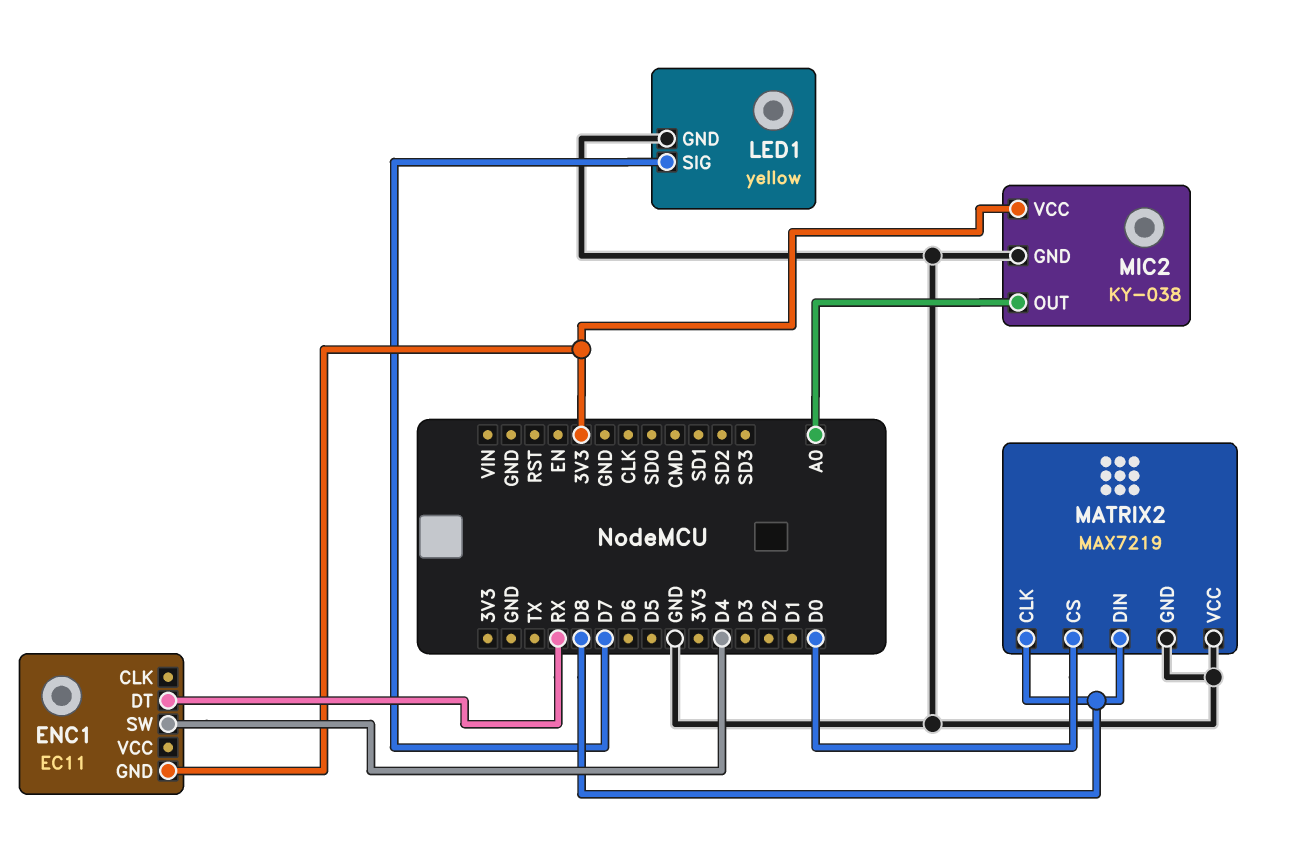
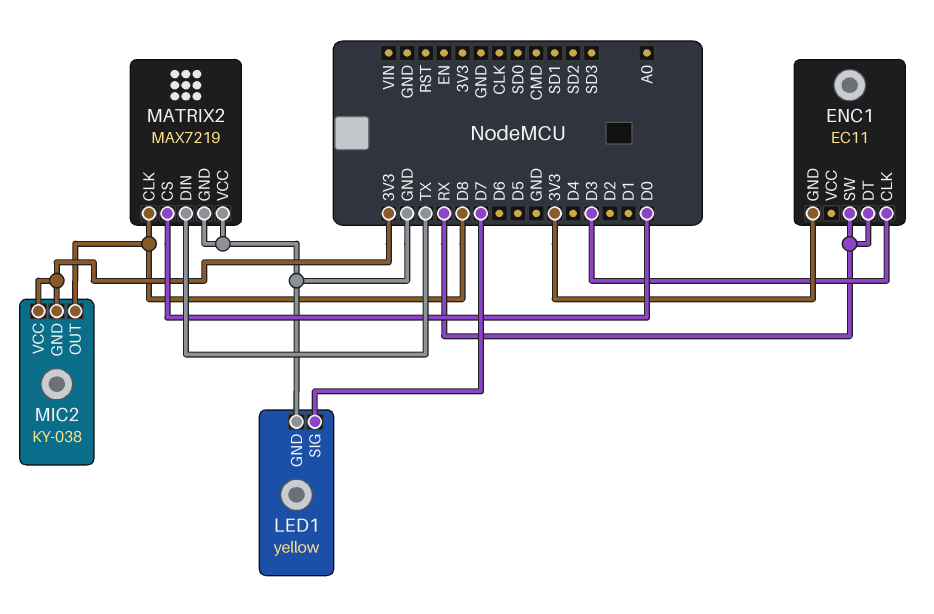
ENC1 pin CLK: none -> D3
ENC1 pin SW: D4 -> RX
MATRIX2 pin DIN: D8 -> TX
MIC2 pin GND: GND -> 3V3
MIC2 pin OUT: A0 -> D8

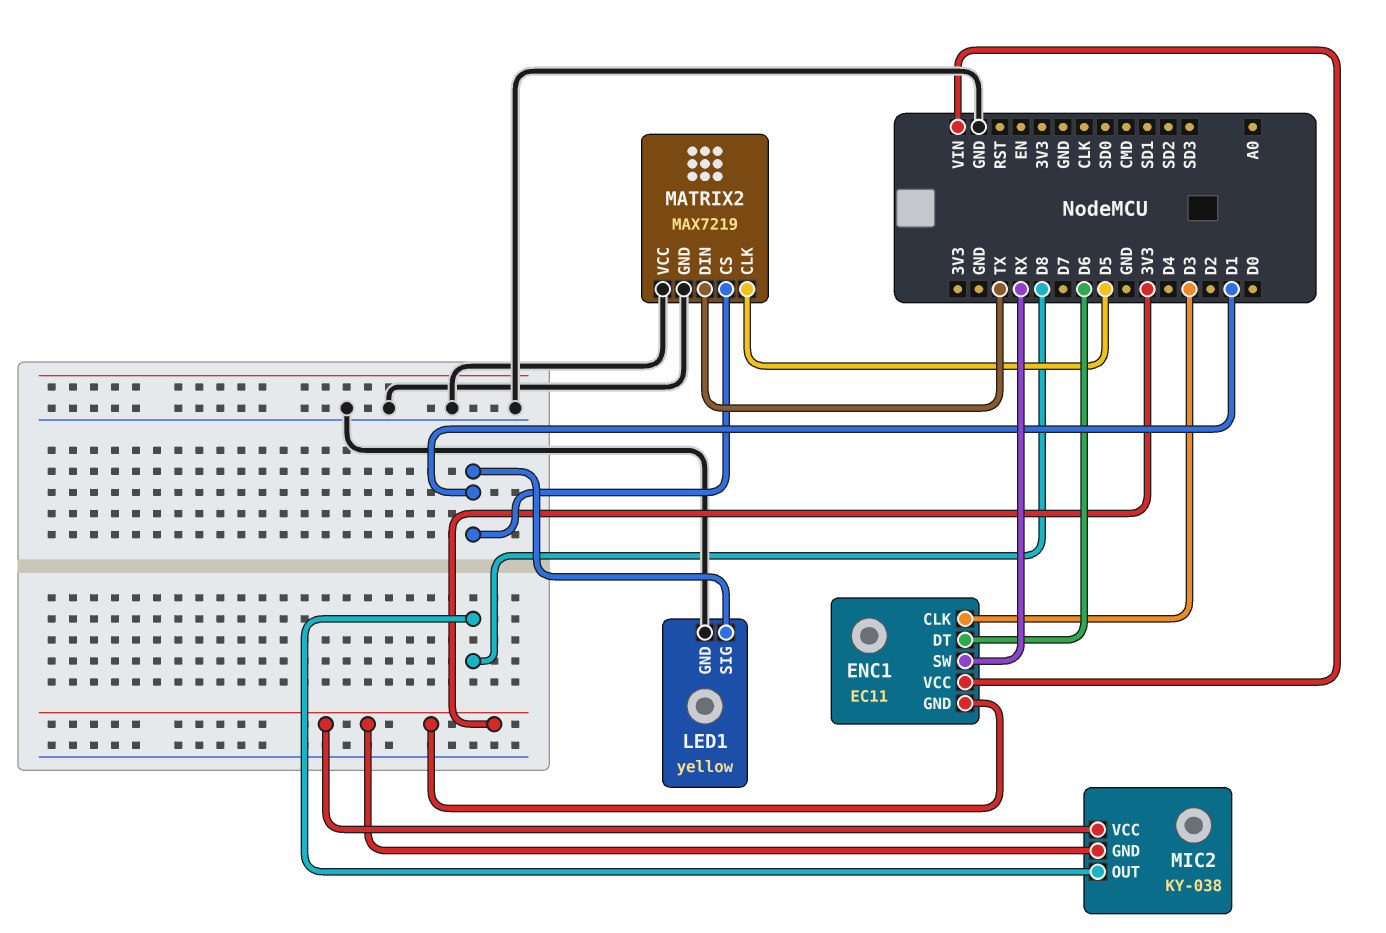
ENC1 pin DT: RX -> D6
ENC1 pin VCC: none -> VIN
LED1 pin SIG: D7 -> D1
MATRIX2 pin CLK: D8 -> D5
MATRIX2 pin CS: D0 -> D1

